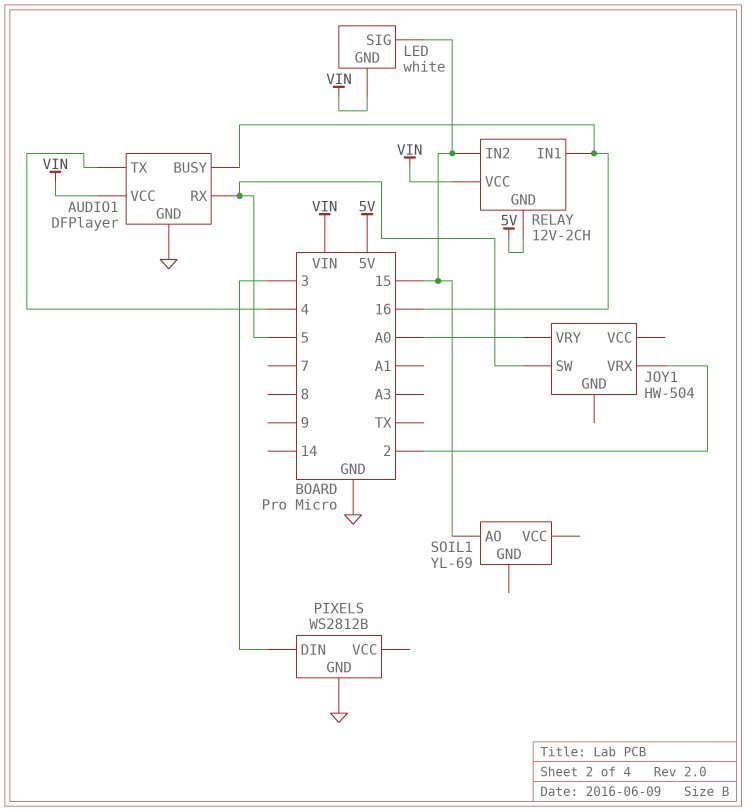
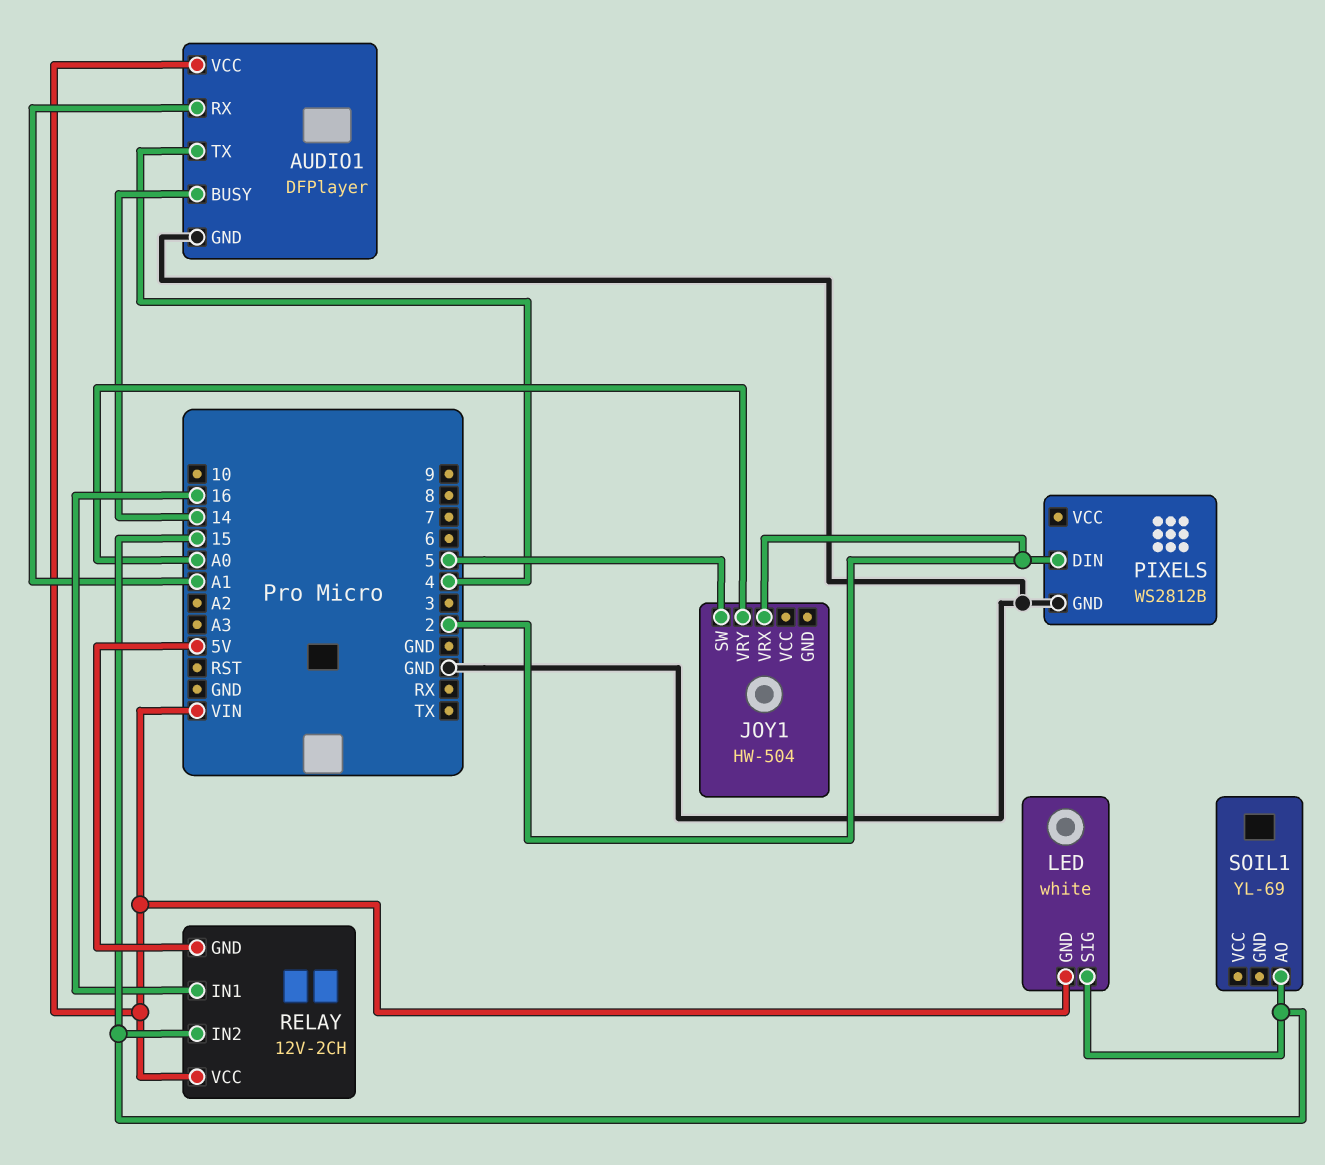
AUDIO1 pin BUSY: 16 -> 14
AUDIO1 pin RX: 5 -> A1
PIXELS pin DIN: 3 -> 2

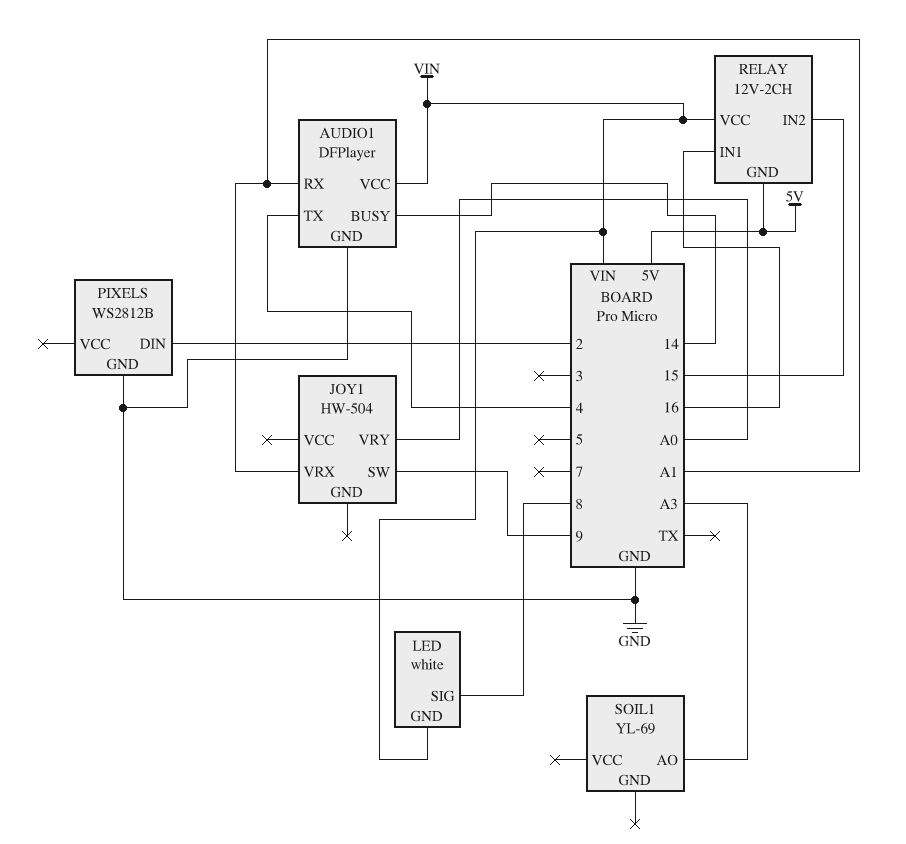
JOY1 pin SW: 5 -> 9
JOY1 pin VRX: 2 -> A1
LED pin SIG: 15 -> 8
SOIL1 pin AO: 15 -> A3

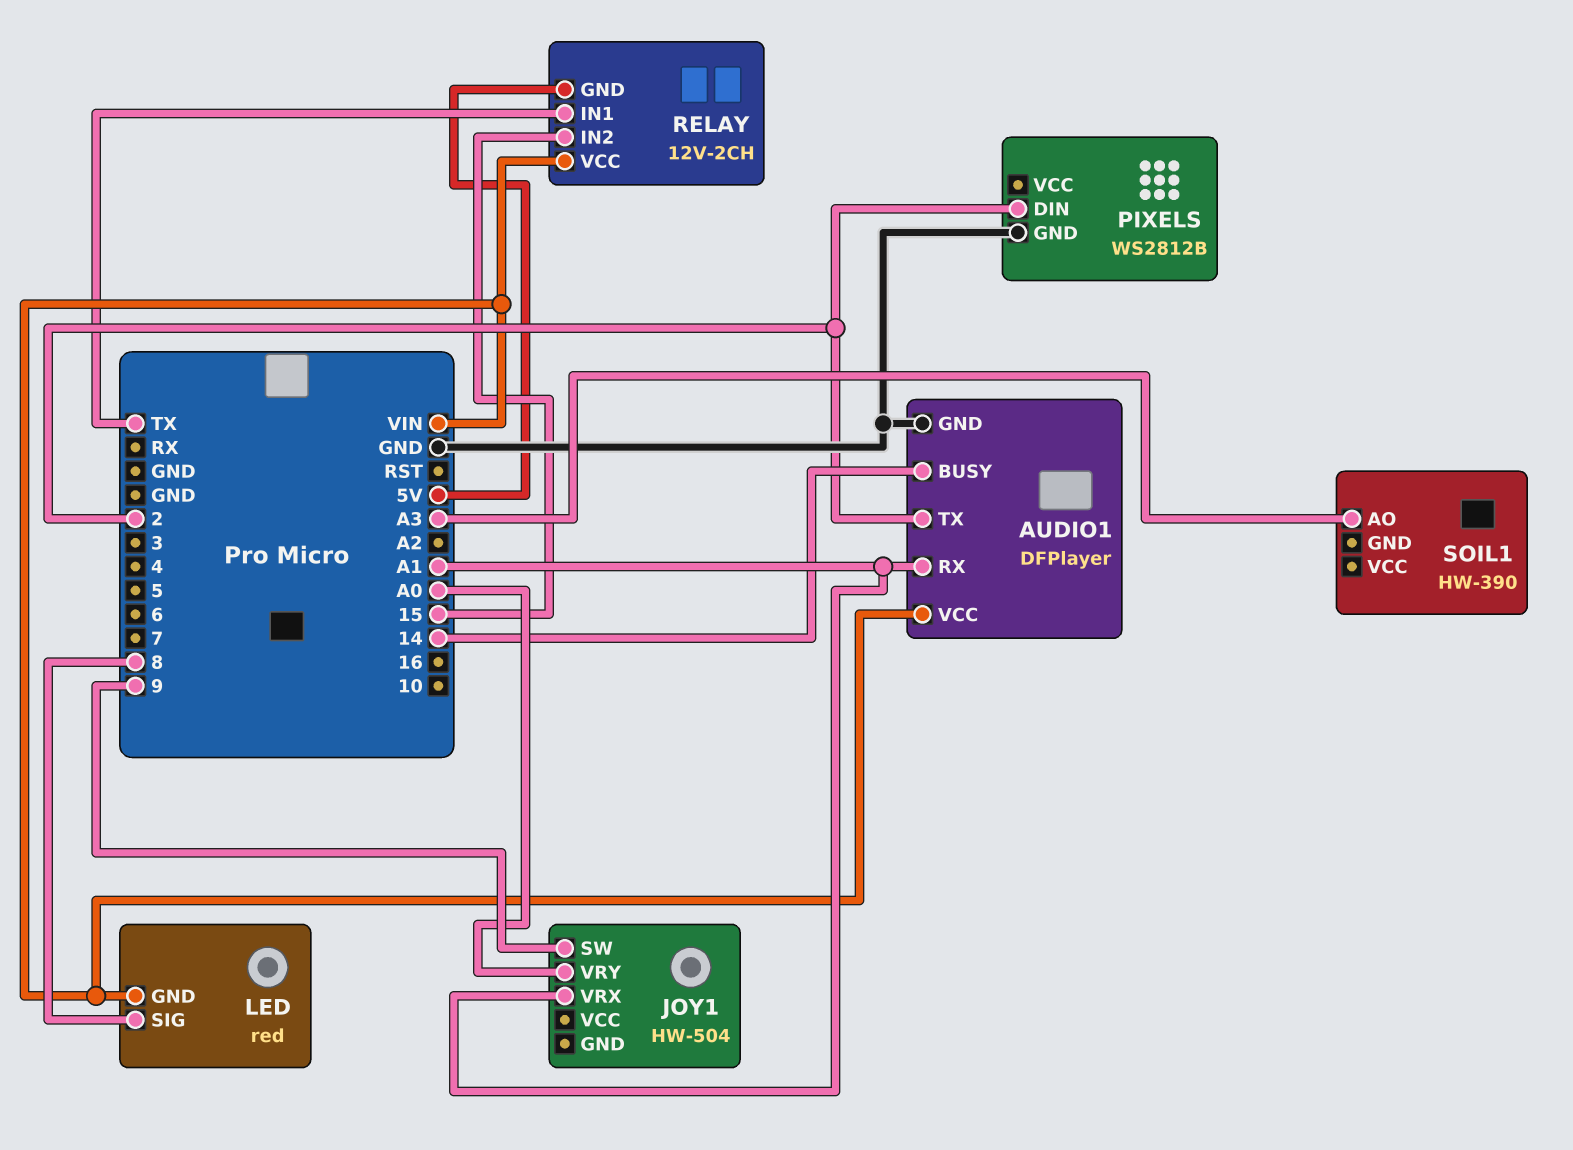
AUDIO1 pin TX: 4 -> 2
LED: white -> red
RELAY pin IN1: 16 -> TX
SOIL1: YL-69 -> HW-390

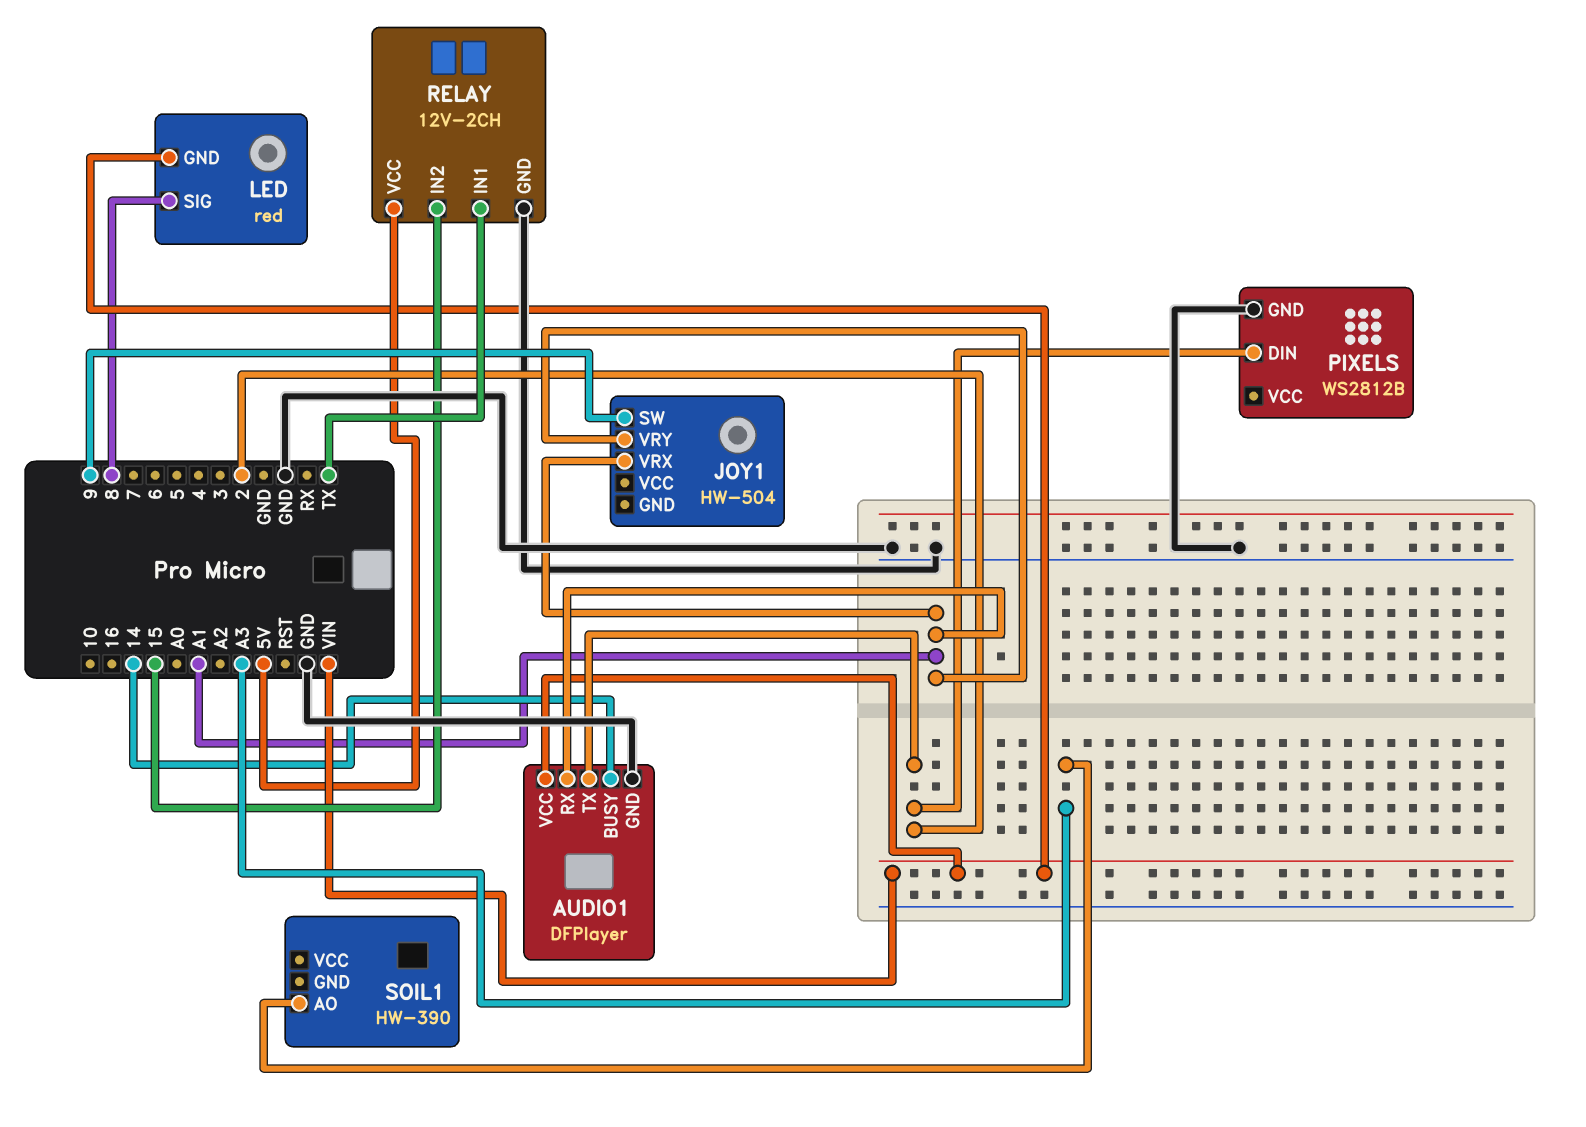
JOY1 pin VRY: A0 -> A1
RELAY pin GND: 5V -> GND
RELAY pin VCC: VIN -> 5V

